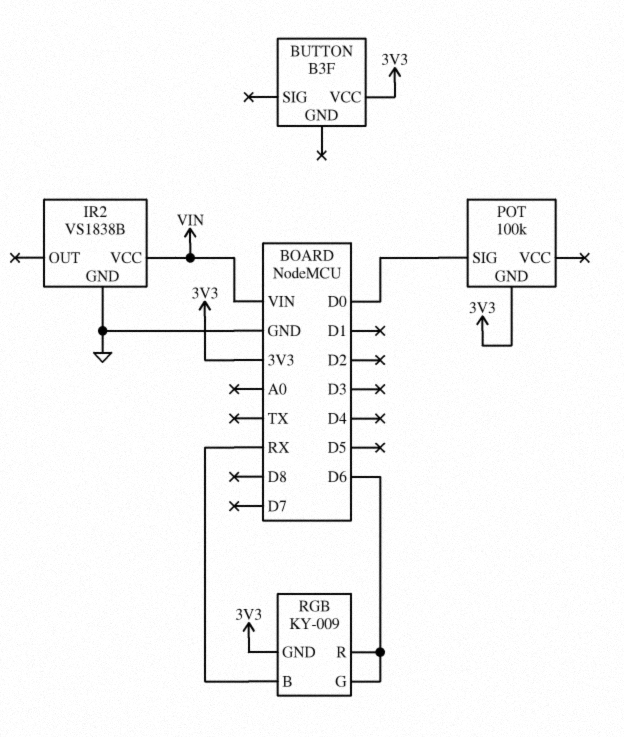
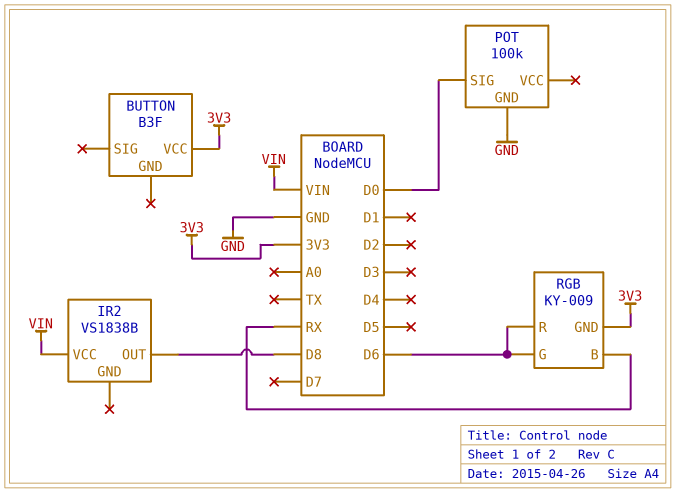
IR2 pin GND: GND -> none
IR2 pin OUT: none -> D8
POT pin GND: 3V3 -> GND

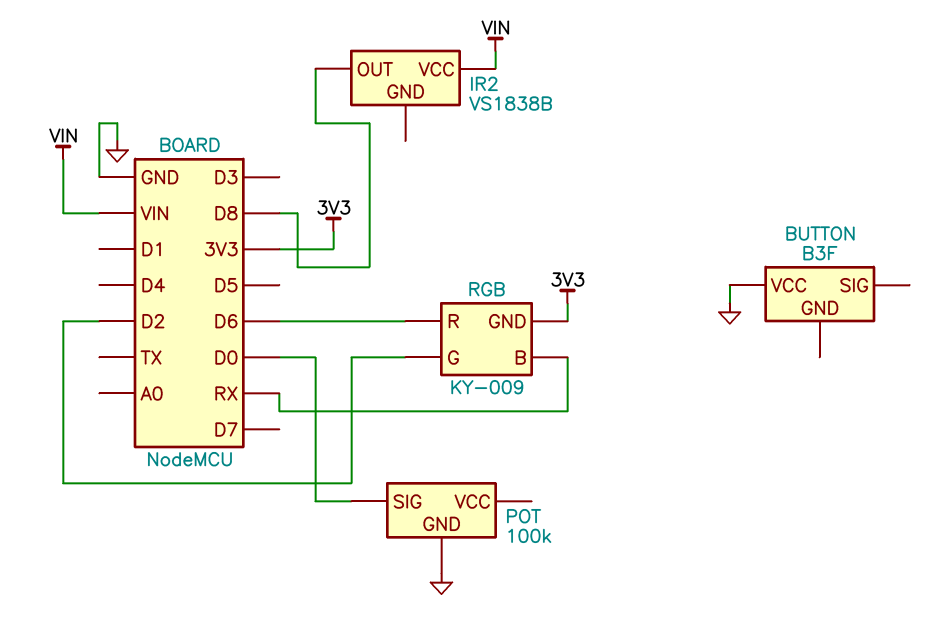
BUTTON pin VCC: 3V3 -> GND
RGB pin G: D6 -> D2

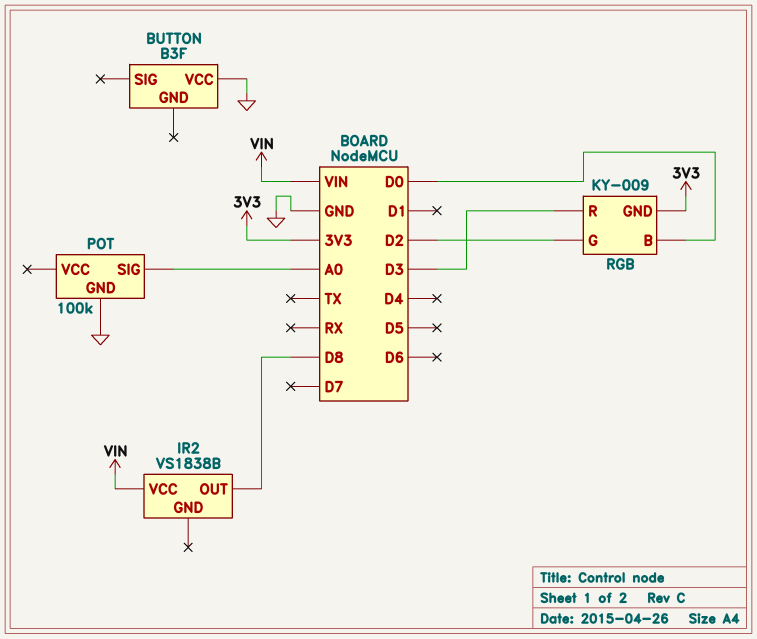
POT pin SIG: D0 -> A0
RGB pin B: RX -> D0
RGB pin R: D6 -> D3

